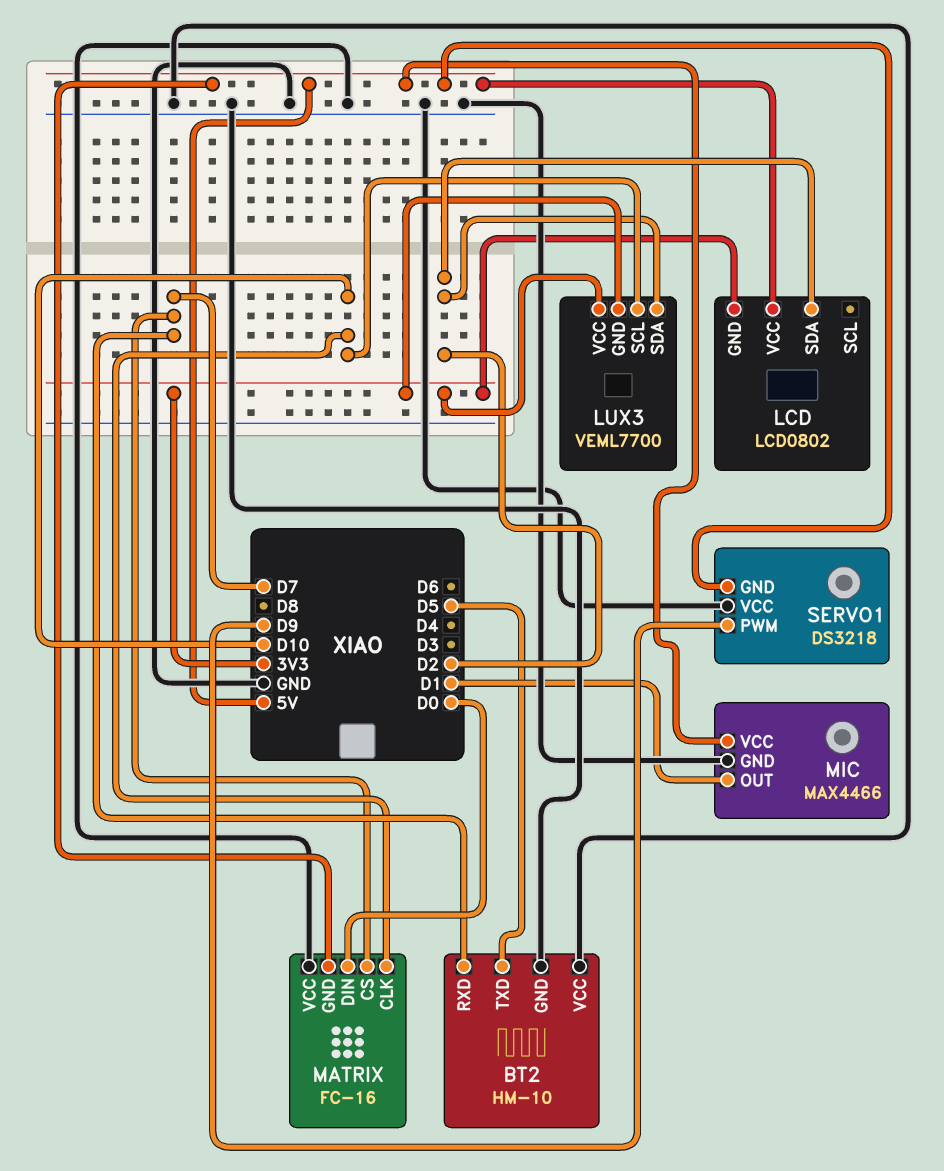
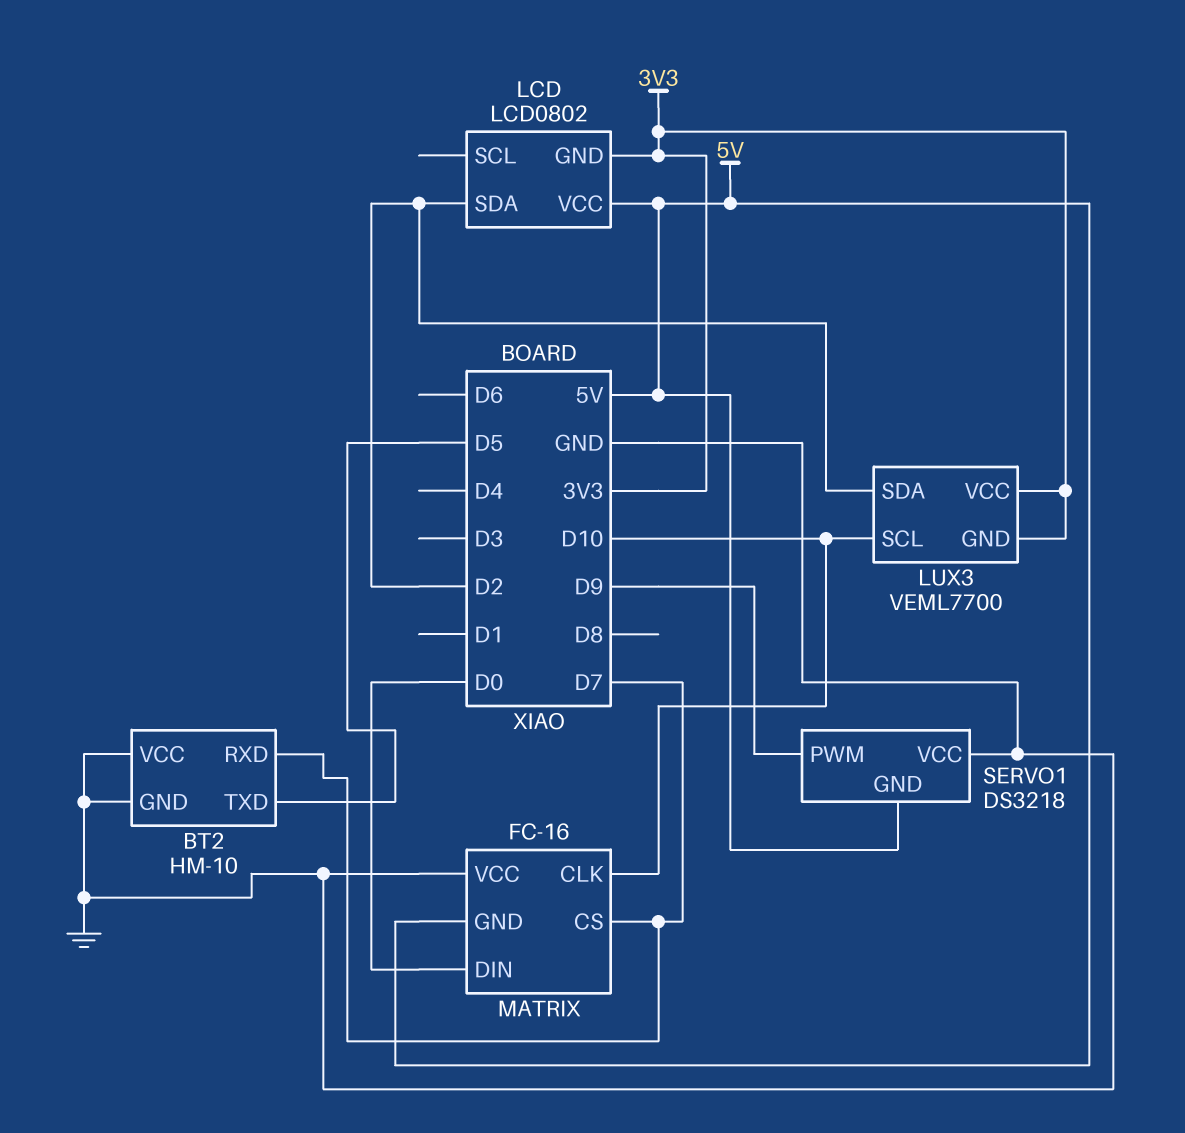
MIC: MAX4466 -> none
MIC pin GND: GND -> none
MIC pin OUT: D1 -> none
MIC pin VCC: 5V -> none

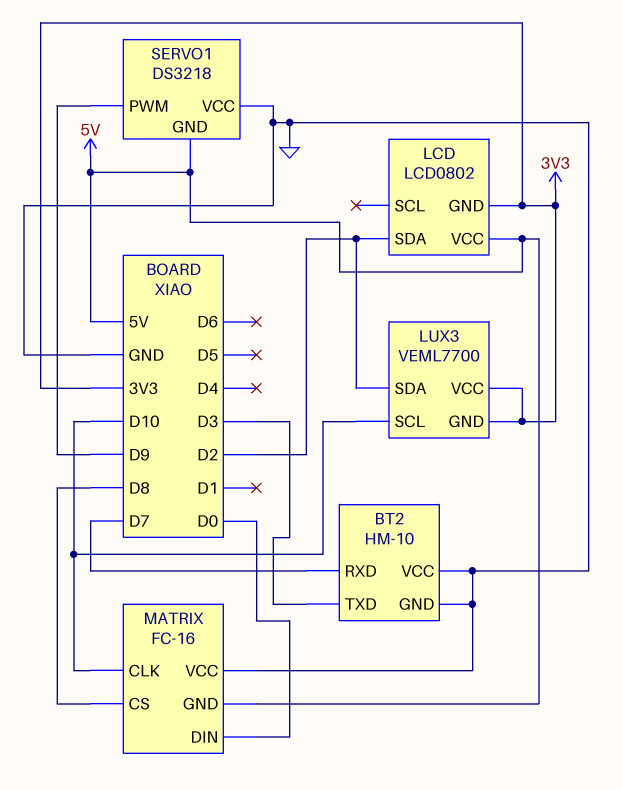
BT2 pin TXD: D5 -> D3
MATRIX pin CS: D7 -> D8

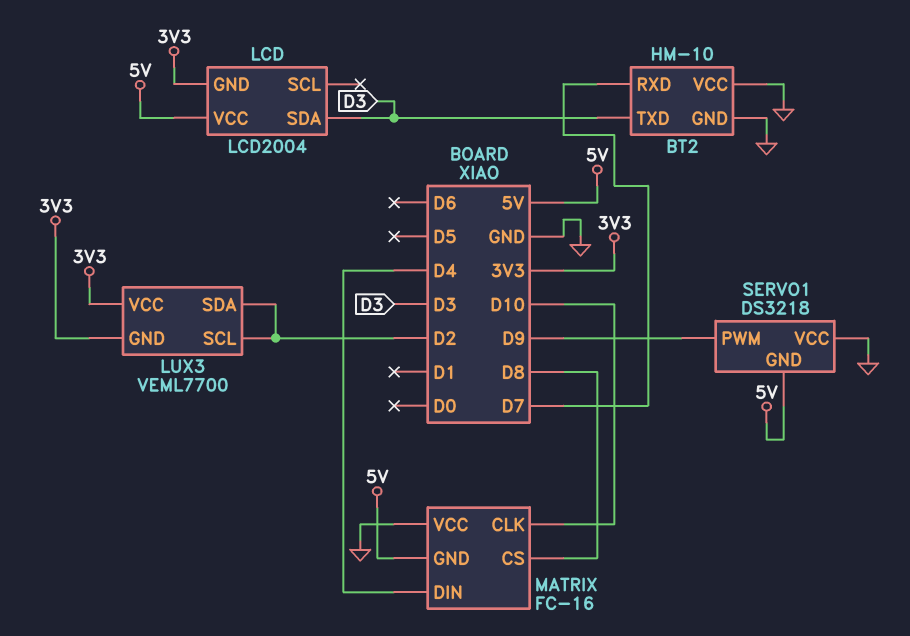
LCD: LCD0802 -> LCD2004
LCD pin SDA: D2 -> D3
LUX3 pin SCL: D10 -> D2
MATRIX pin DIN: D0 -> D4

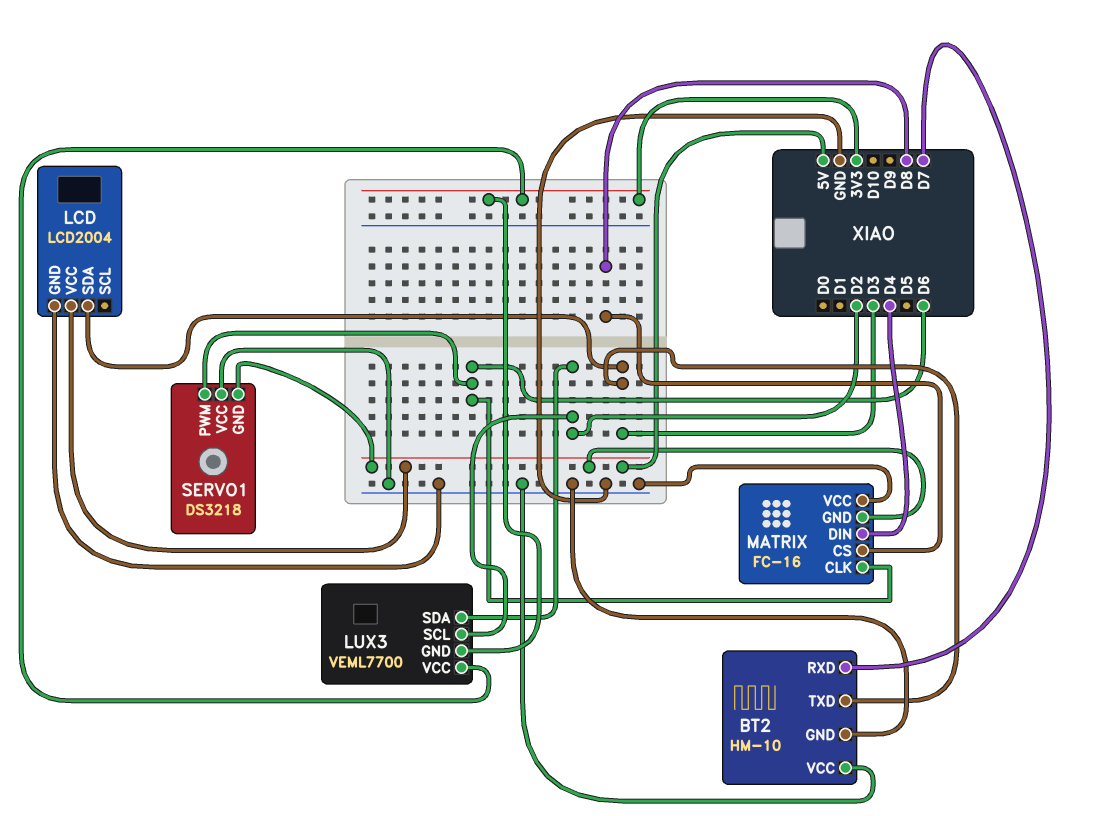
LCD pin GND: 3V3 -> GND
MATRIX pin CLK: D10 -> D6
SERVO1 pin PWM: D9 -> D6

